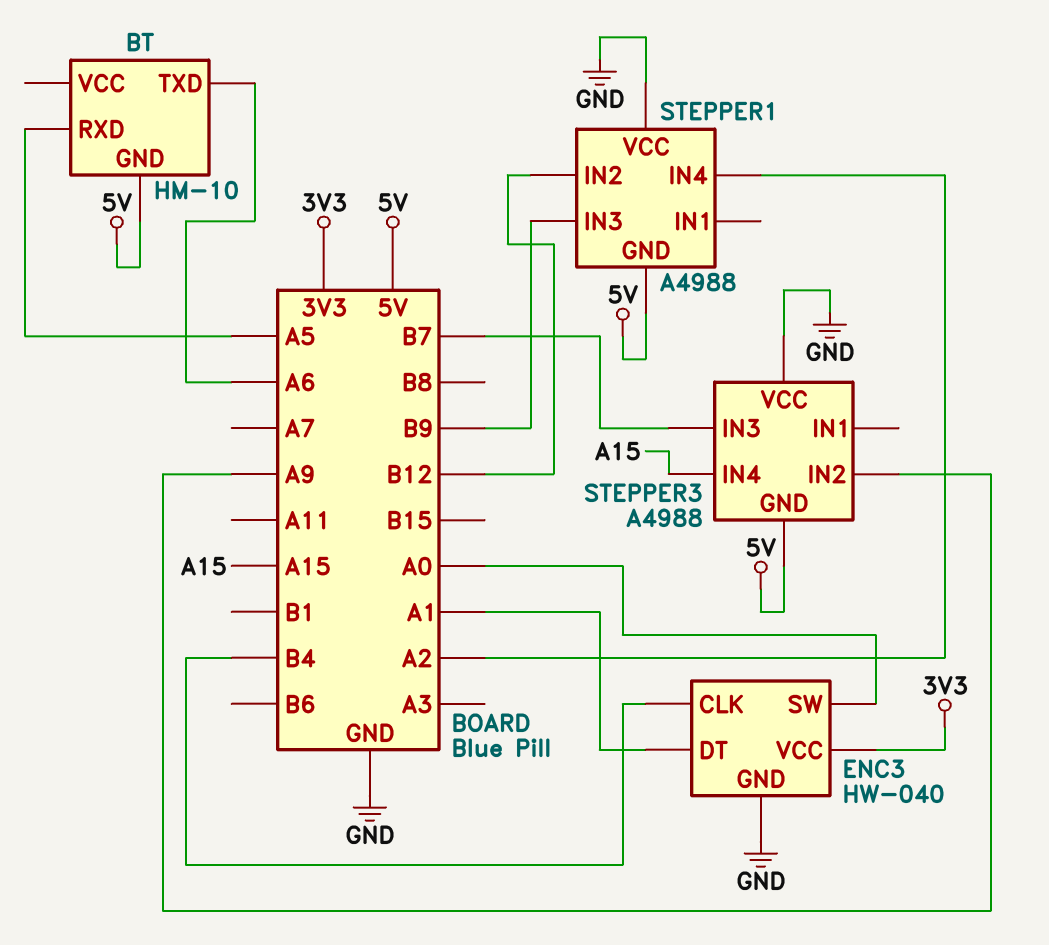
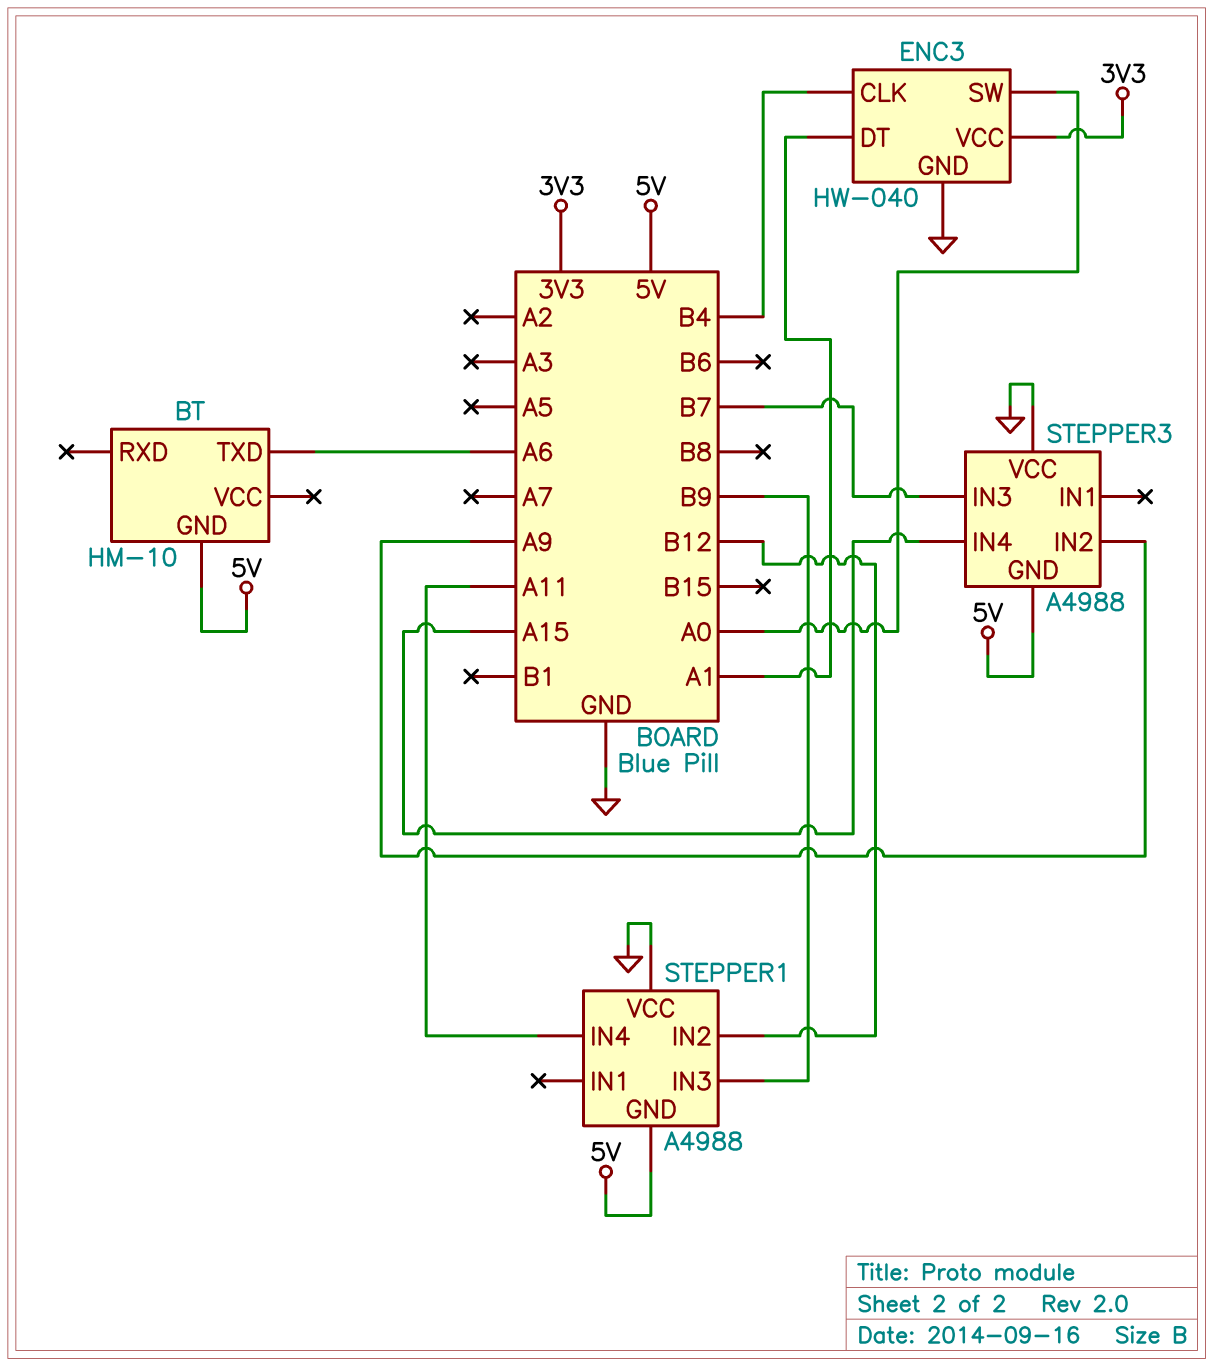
BT pin RXD: A5 -> none
STEPPER1 pin IN4: A2 -> A11

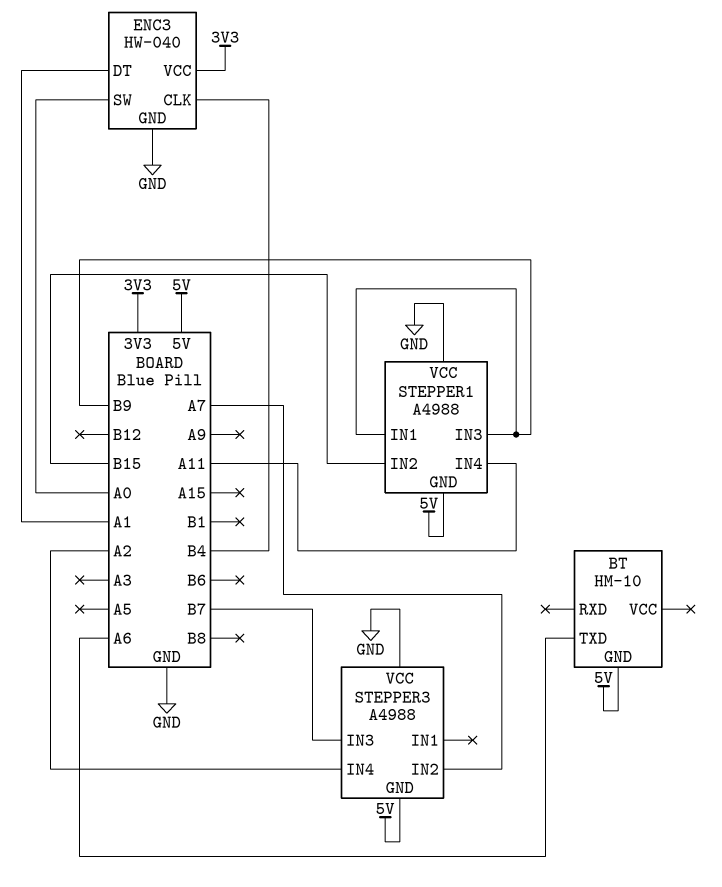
STEPPER1 pin IN1: none -> B9
STEPPER1 pin IN2: B12 -> B15
STEPPER3 pin IN2: A9 -> A7
STEPPER3 pin IN4: A15 -> A2

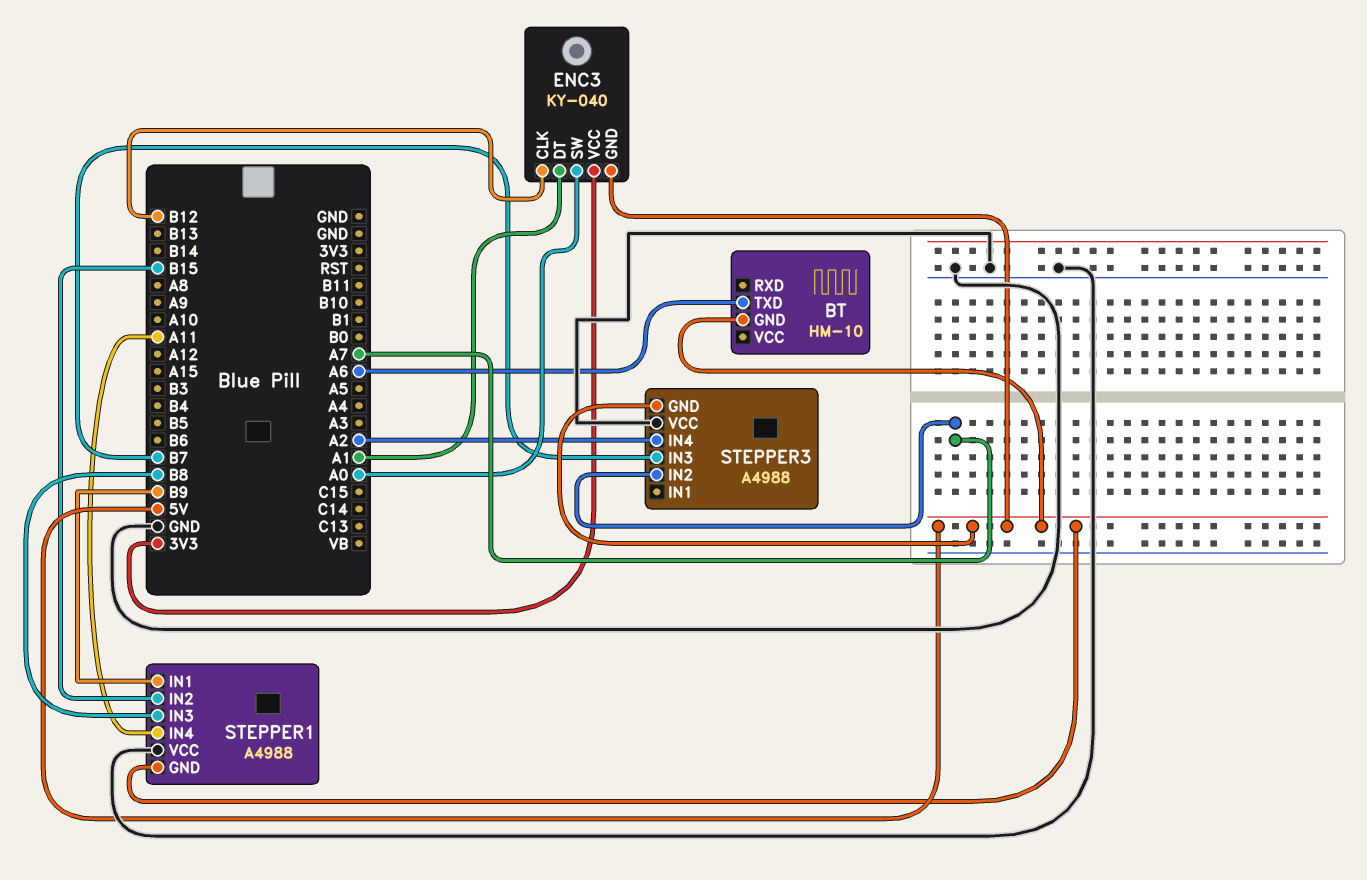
ENC3: HW-040 -> KY-040
ENC3 pin CLK: B4 -> B12
ENC3 pin GND: GND -> 5V
STEPPER1 pin IN3: B9 -> B8

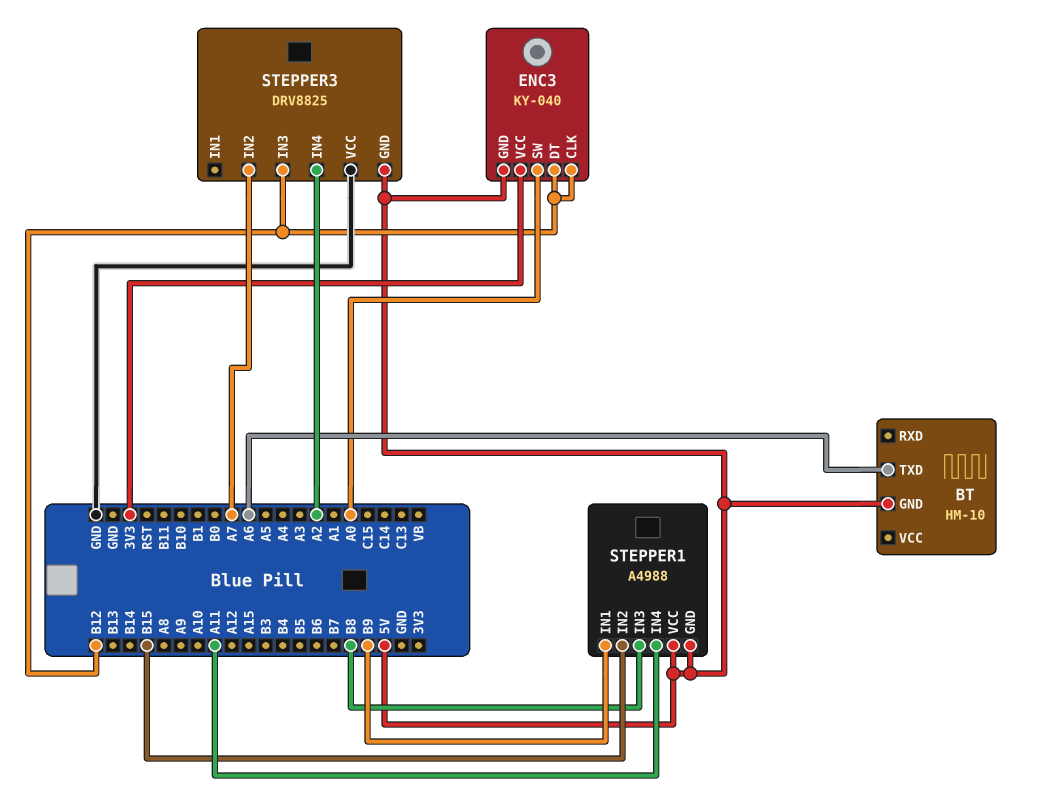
ENC3 pin DT: A1 -> B12
STEPPER1 pin VCC: GND -> 5V
STEPPER3: A4988 -> DRV8825
STEPPER3 pin IN3: B7 -> B12

